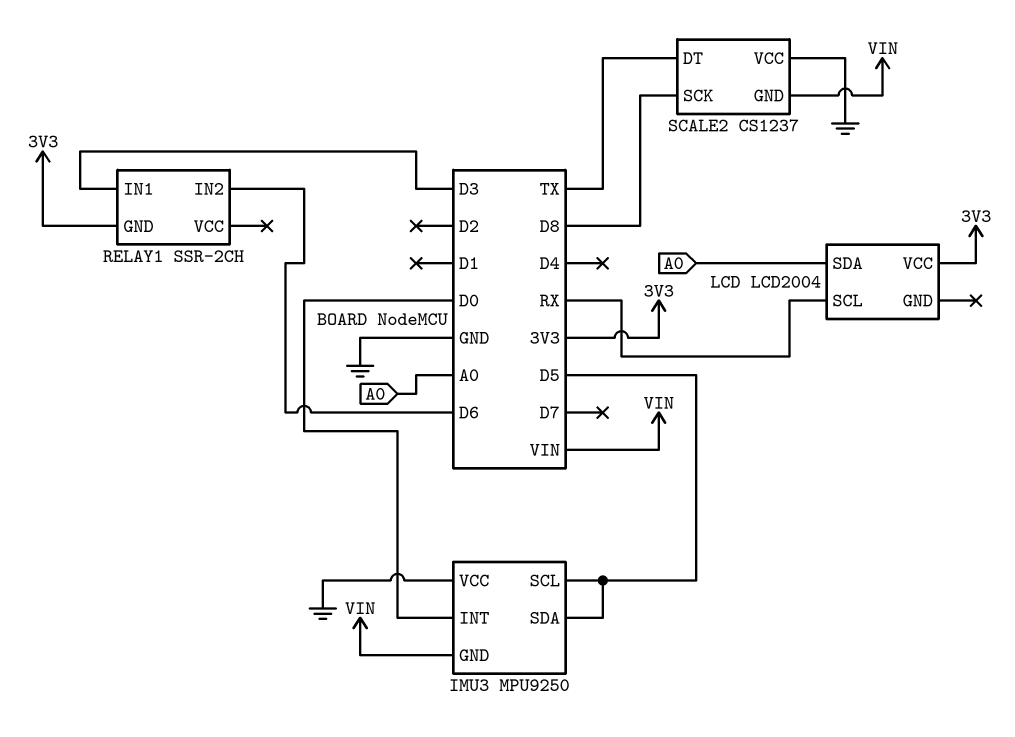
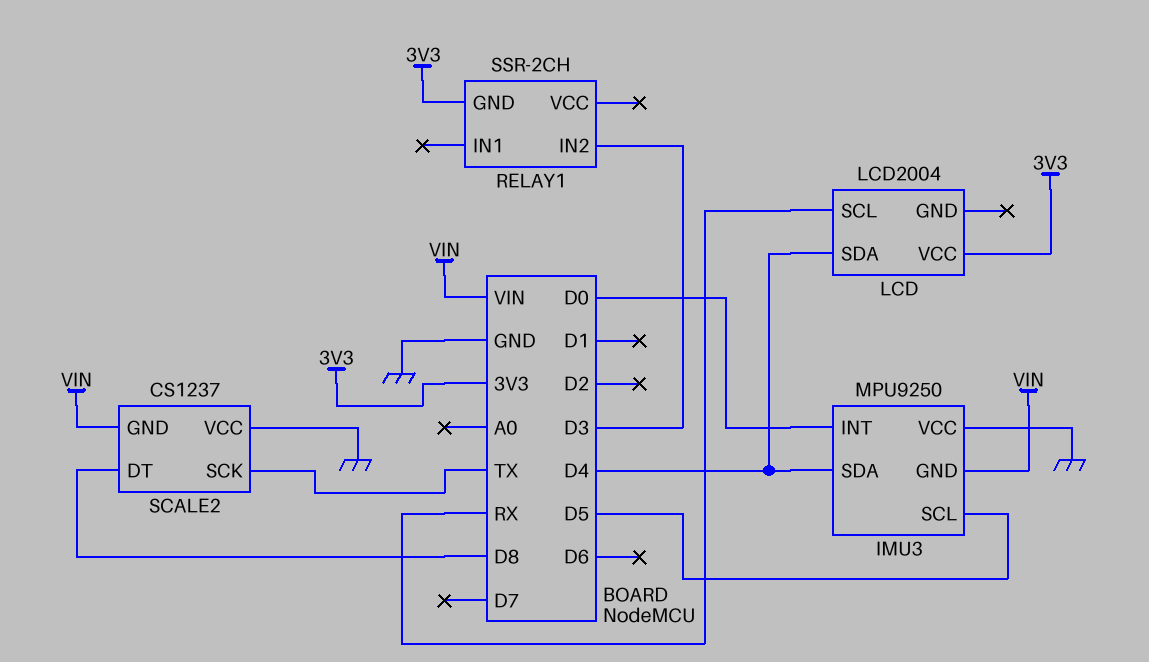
IMU3 pin SDA: D5 -> D4
LCD pin SDA: A0 -> D4
RELAY1 pin IN1: D3 -> none
RELAY1 pin IN2: D6 -> D3
SCALE2 pin DT: TX -> D8
SCALE2 pin SCK: D8 -> TX

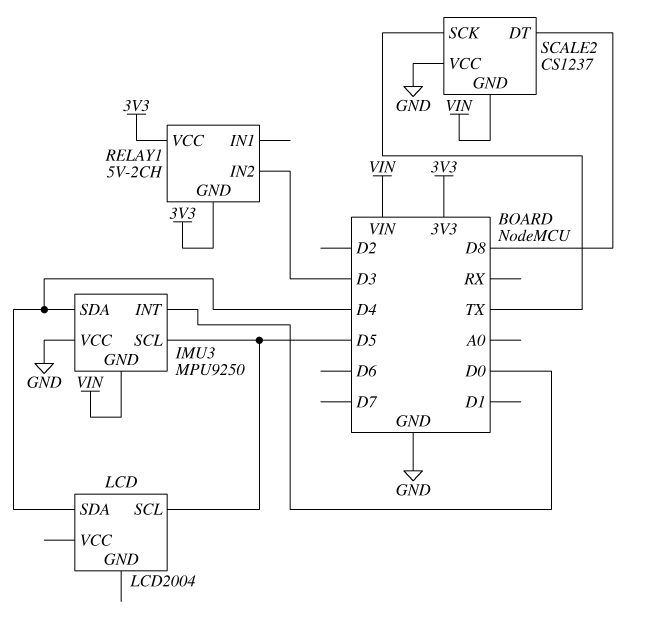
LCD pin SCL: RX -> D5
LCD pin VCC: 3V3 -> none
RELAY1: SSR-2CH -> 5V-2CH
RELAY1 pin VCC: none -> 3V3

